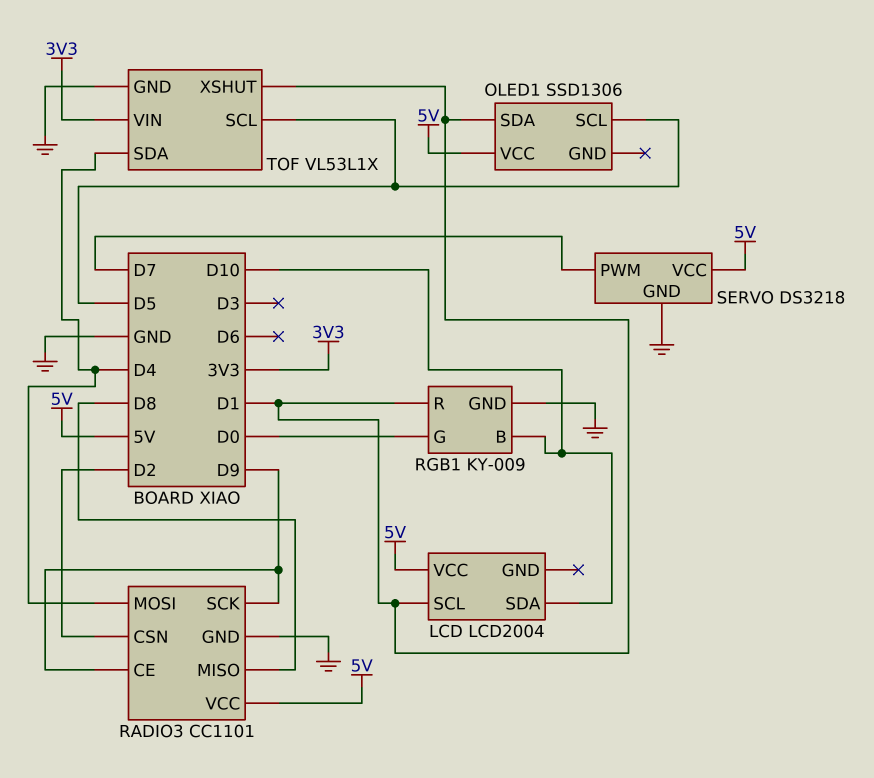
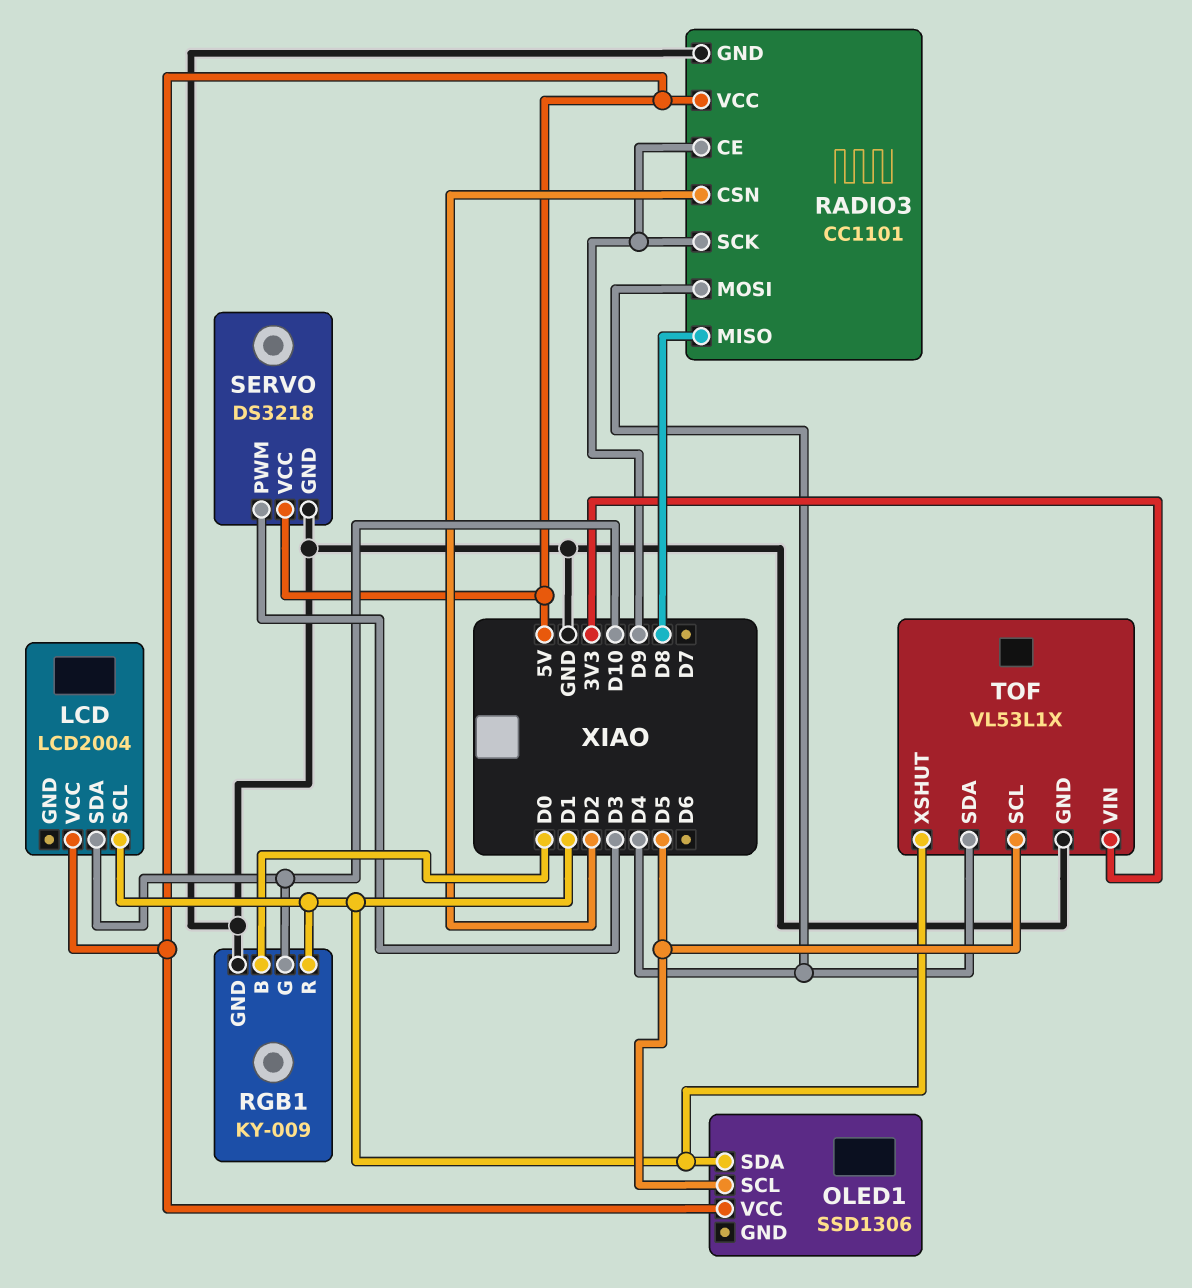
RGB1 pin B: D10 -> D0
RGB1 pin G: D0 -> D10
SERVO pin PWM: D7 -> D3

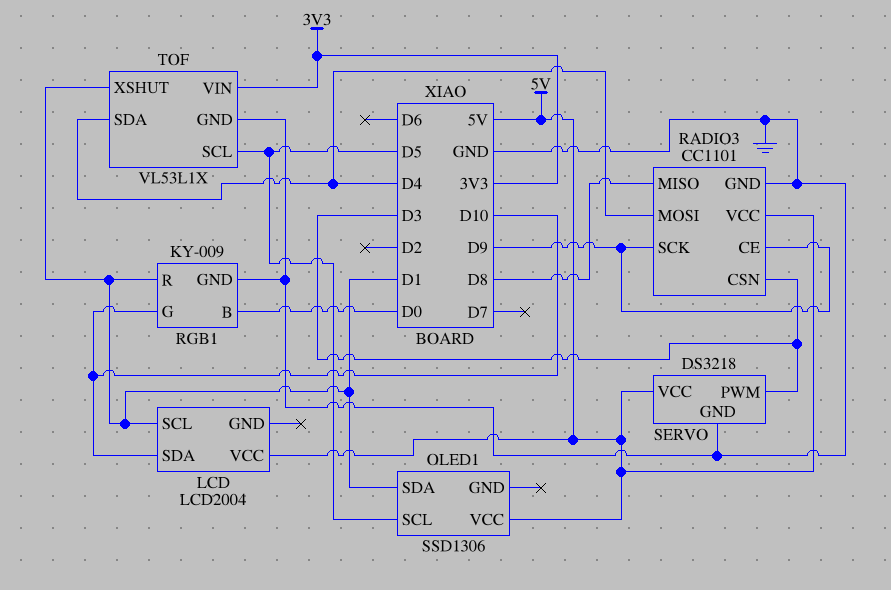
RADIO3 pin CSN: D2 -> D3

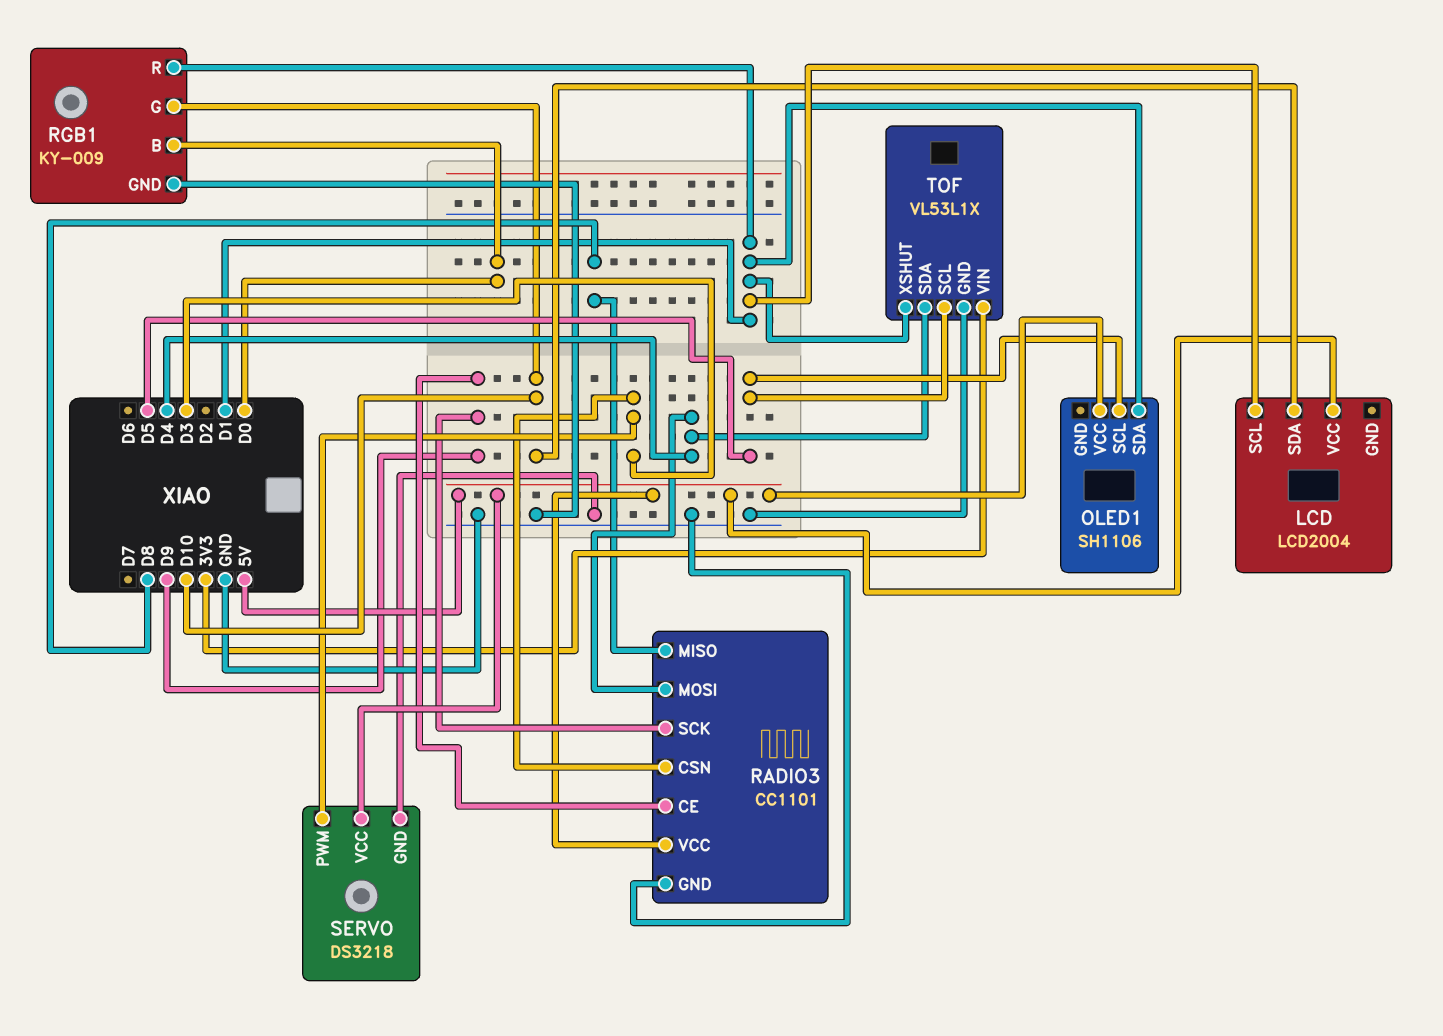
OLED1: SSD1306 -> SH1106

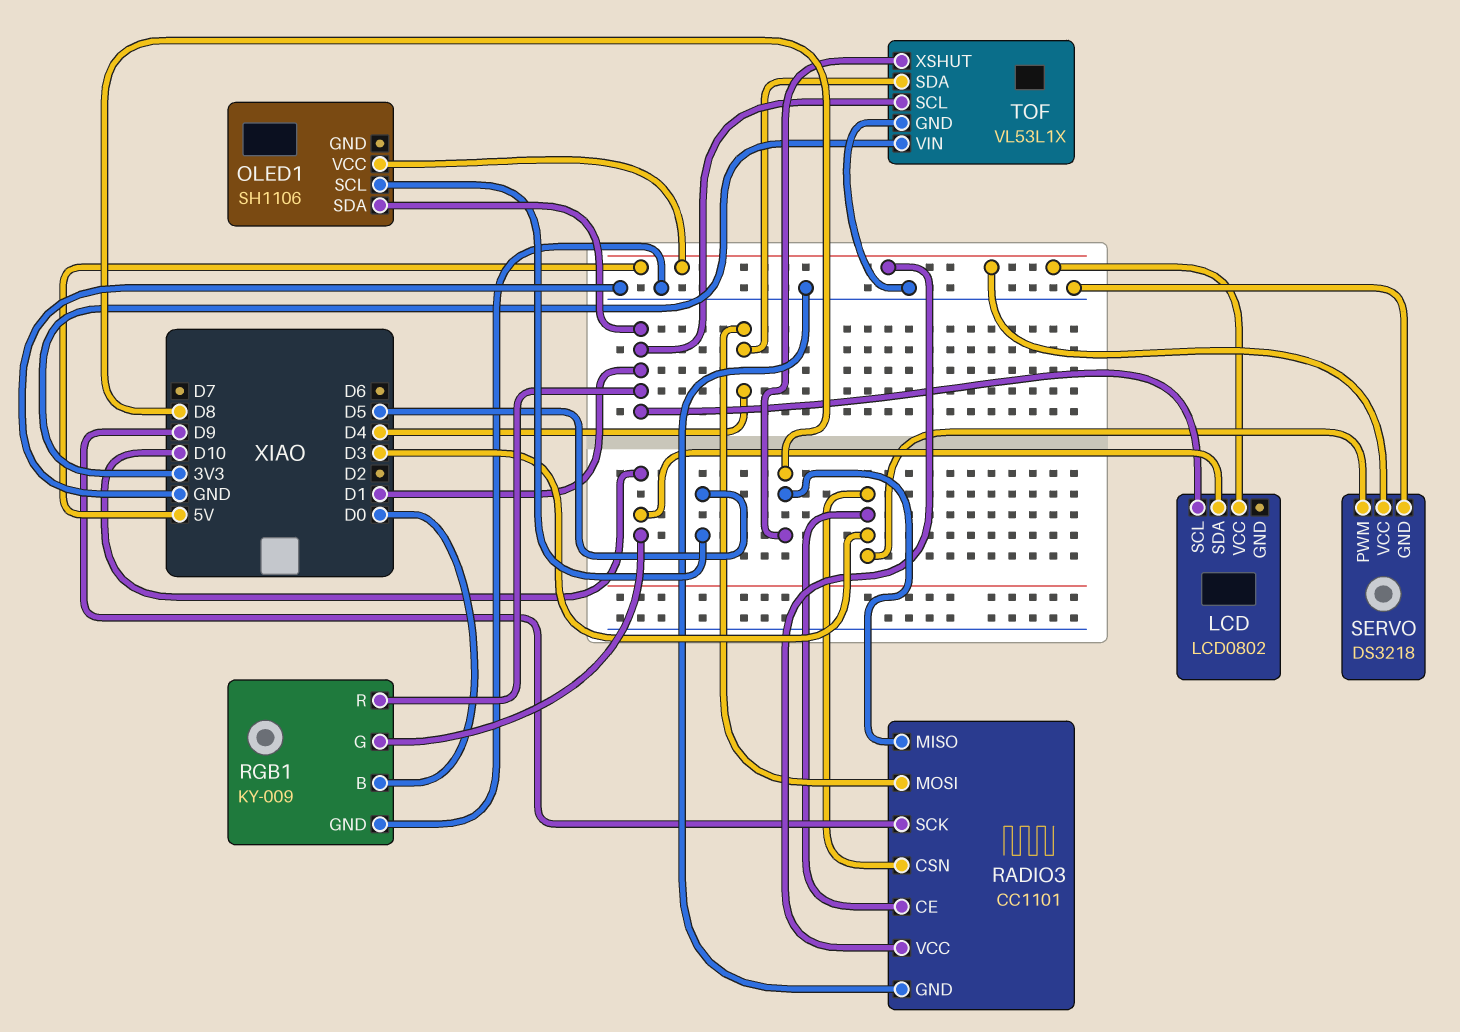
LCD: LCD2004 -> LCD0802
RADIO3 pin CE: D9 -> D3
TOF pin SCL: D5 -> D1
TOF pin XSHUT: D1 -> D8

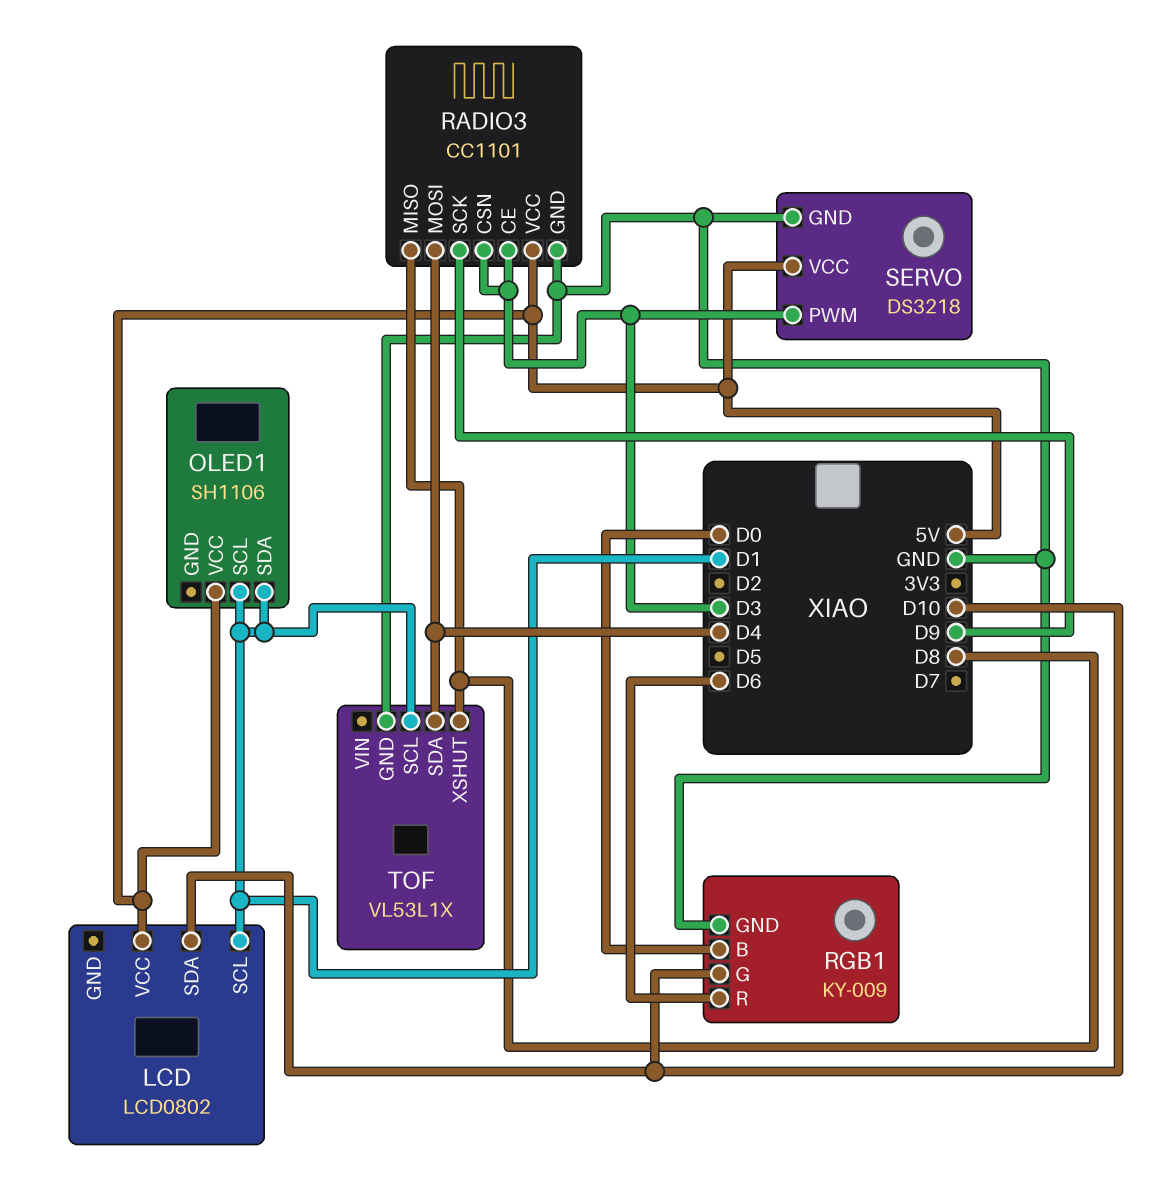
OLED1 pin SCL: D5 -> D1
RGB1 pin R: D1 -> D6
TOF pin VIN: 3V3 -> none

